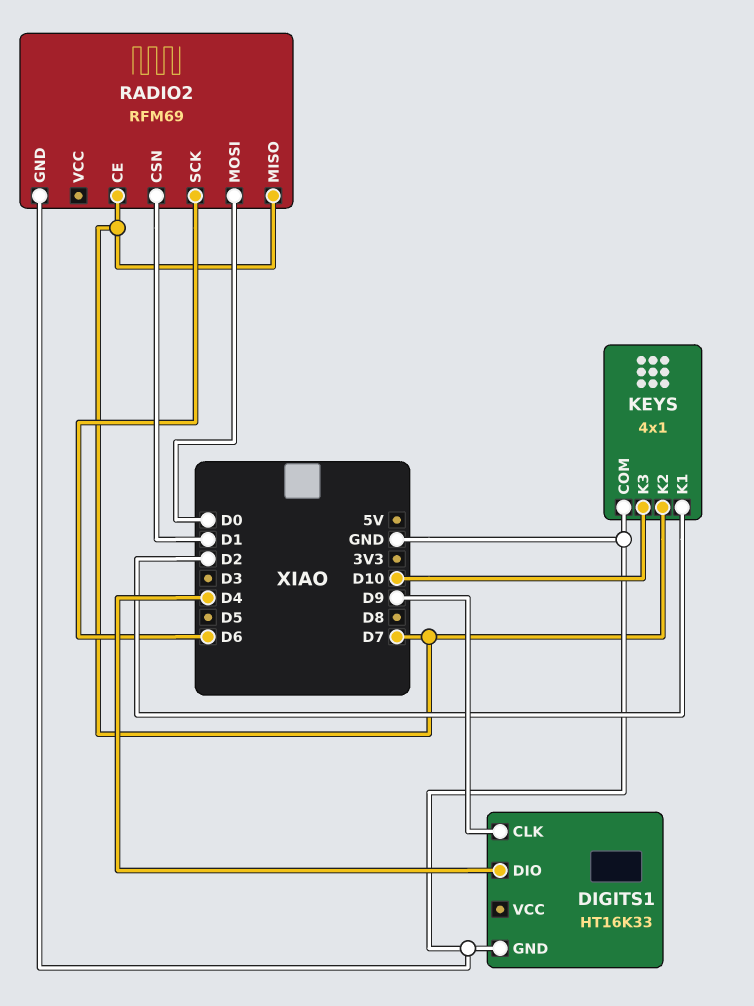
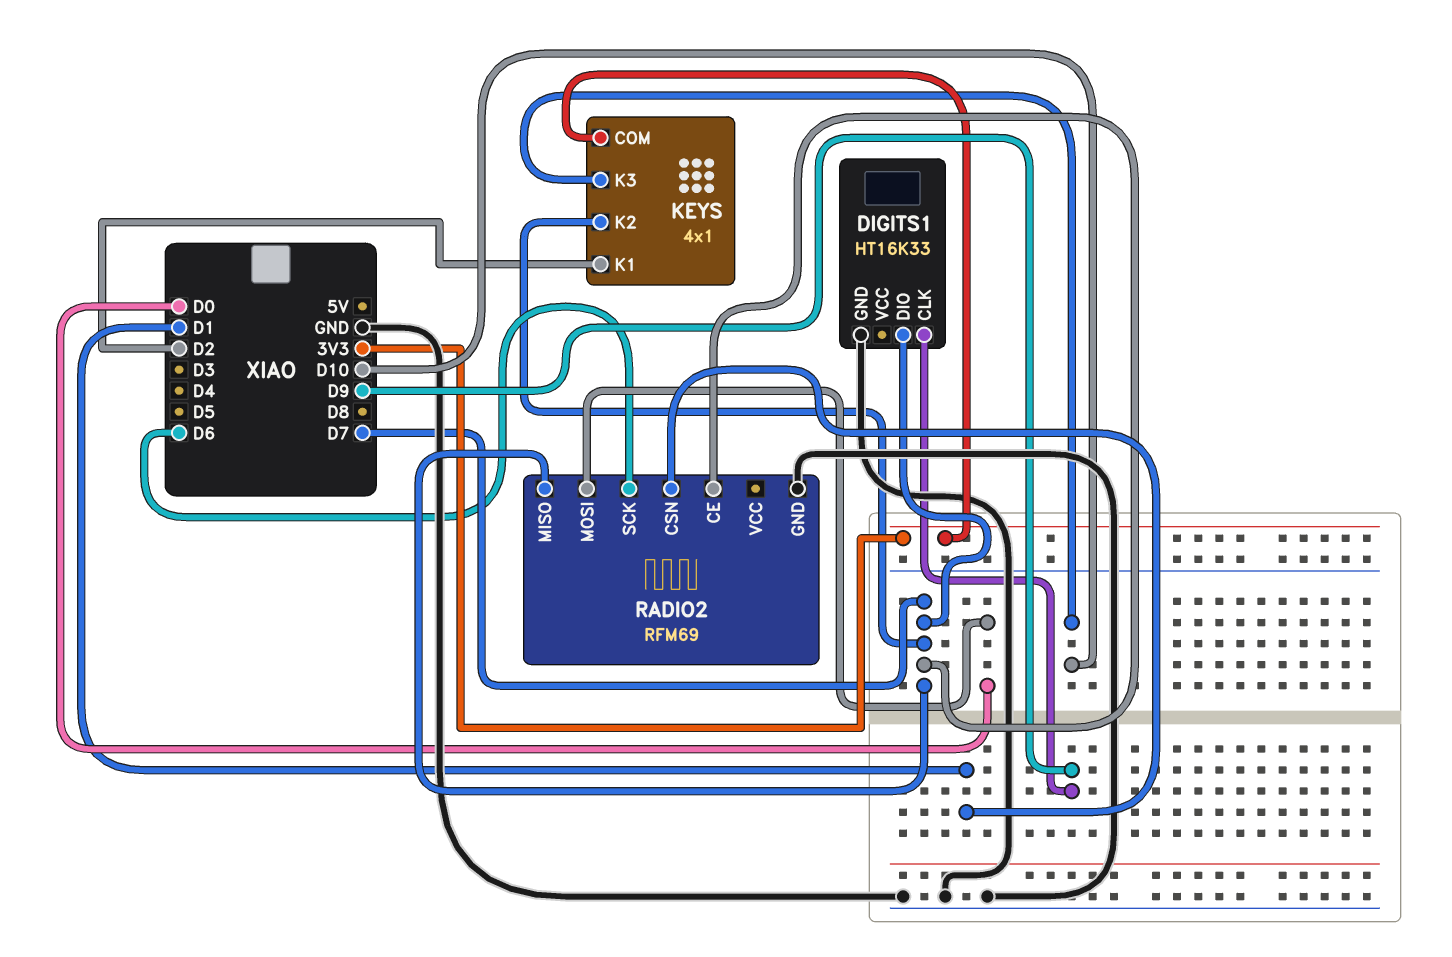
DIGITS1 pin DIO: D4 -> D7
KEYS pin COM: GND -> 3V3

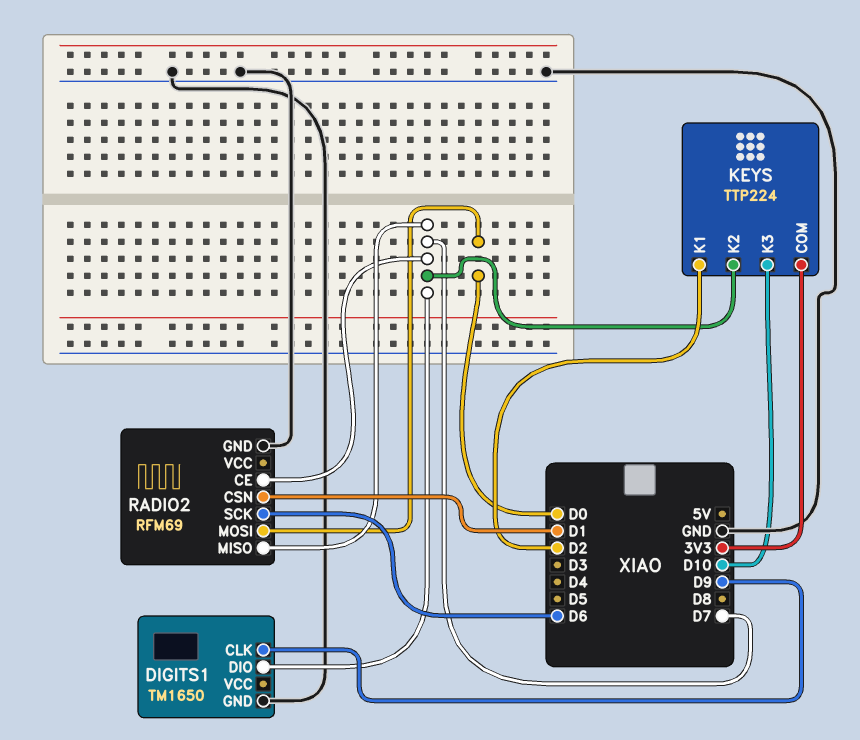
DIGITS1: HT16K33 -> TM1650
KEYS: 4x1 -> TTP224

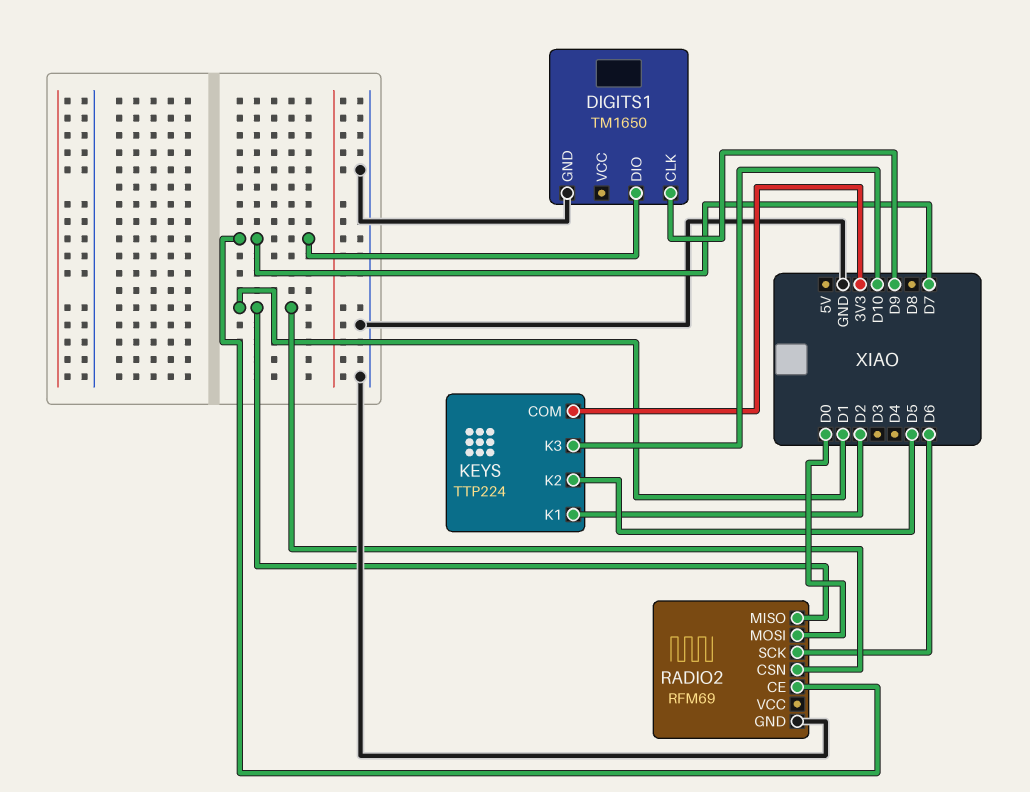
KEYS pin K2: D7 -> D5
RADIO2 pin MISO: D7 -> D1

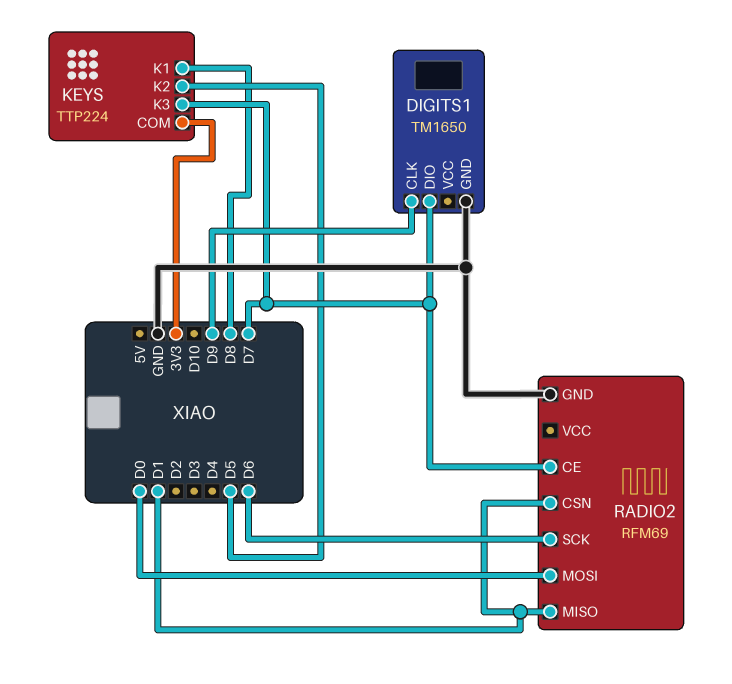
KEYS pin K1: D2 -> D8
KEYS pin K3: D10 -> D7

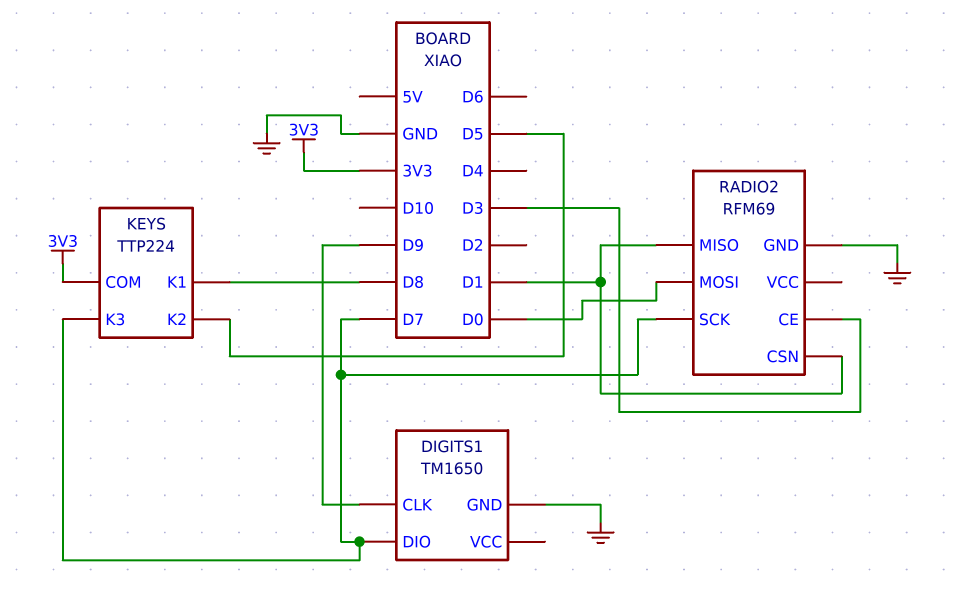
RADIO2 pin CE: D7 -> D3
RADIO2 pin SCK: D6 -> D7

